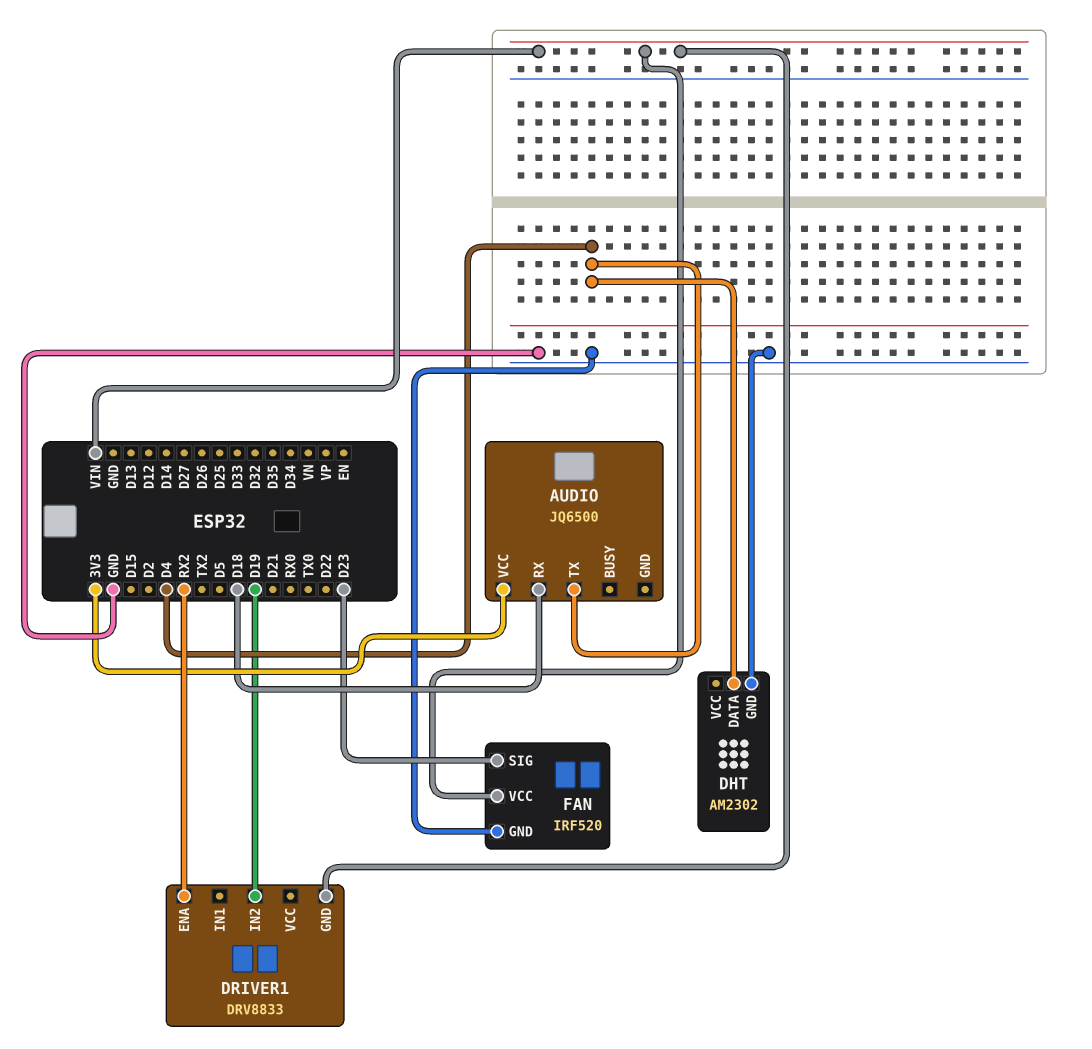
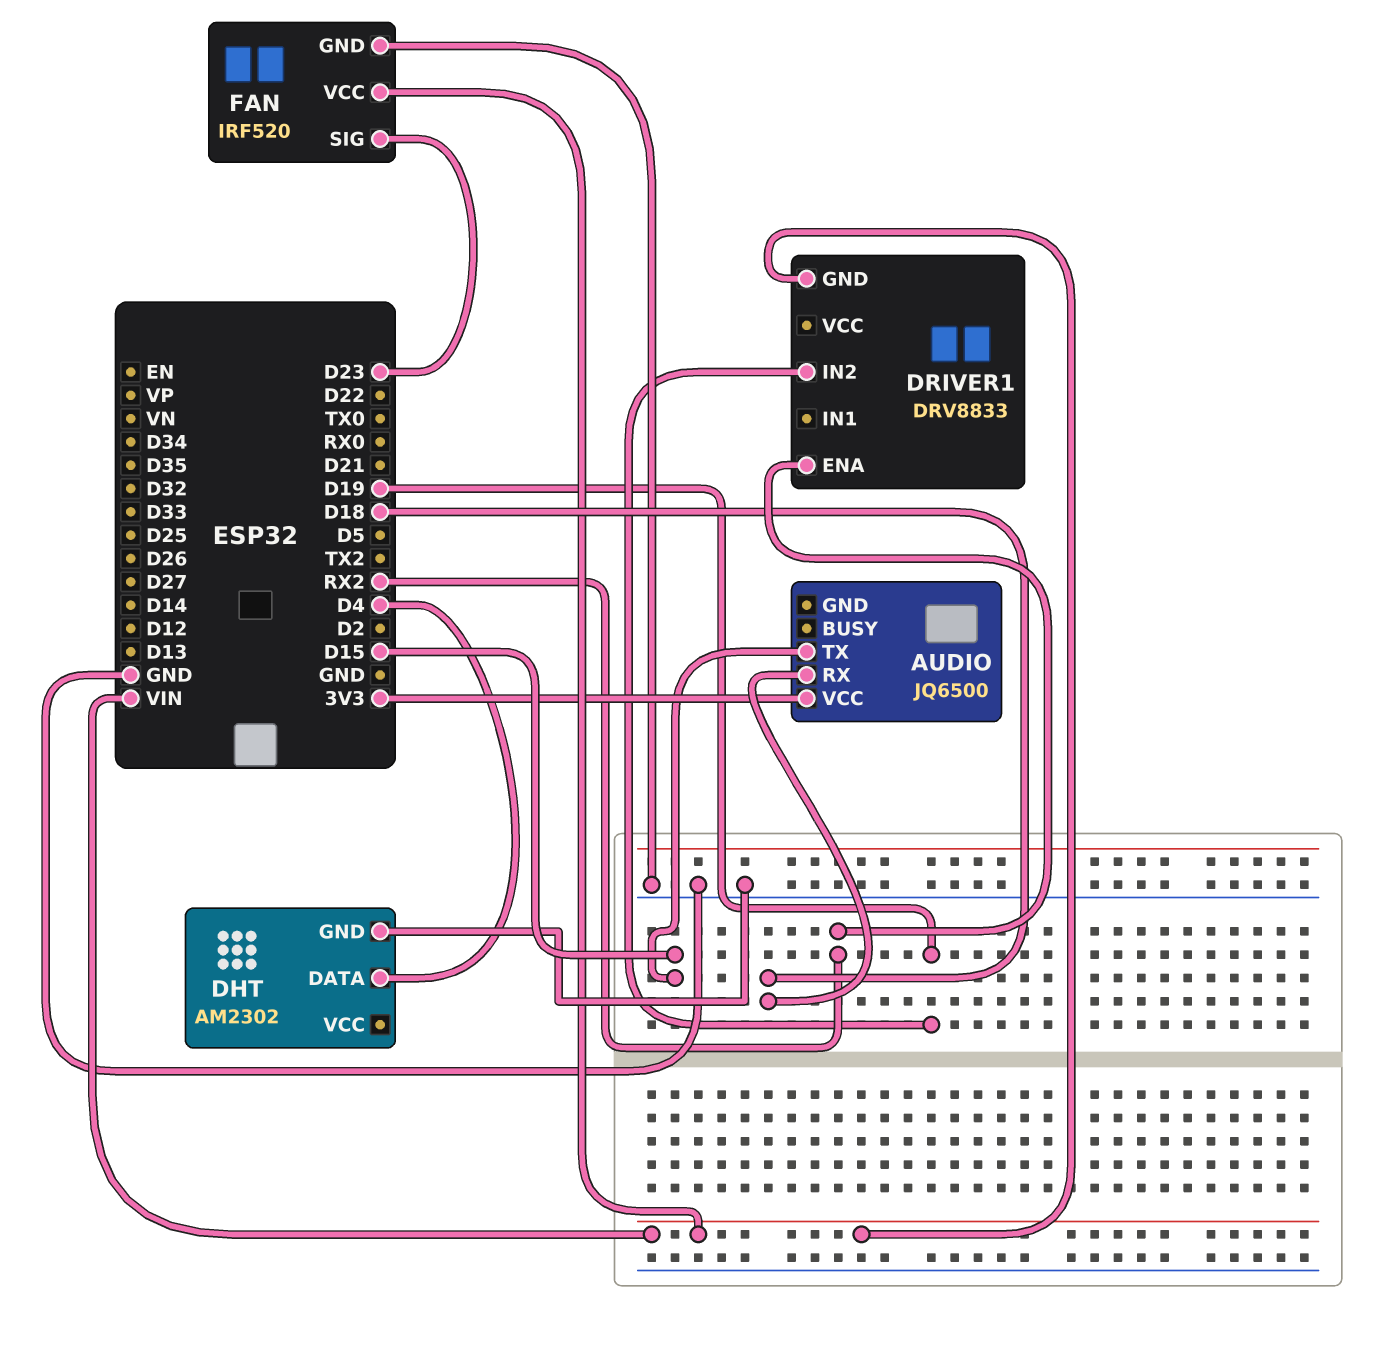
AUDIO pin TX: D4 -> D15

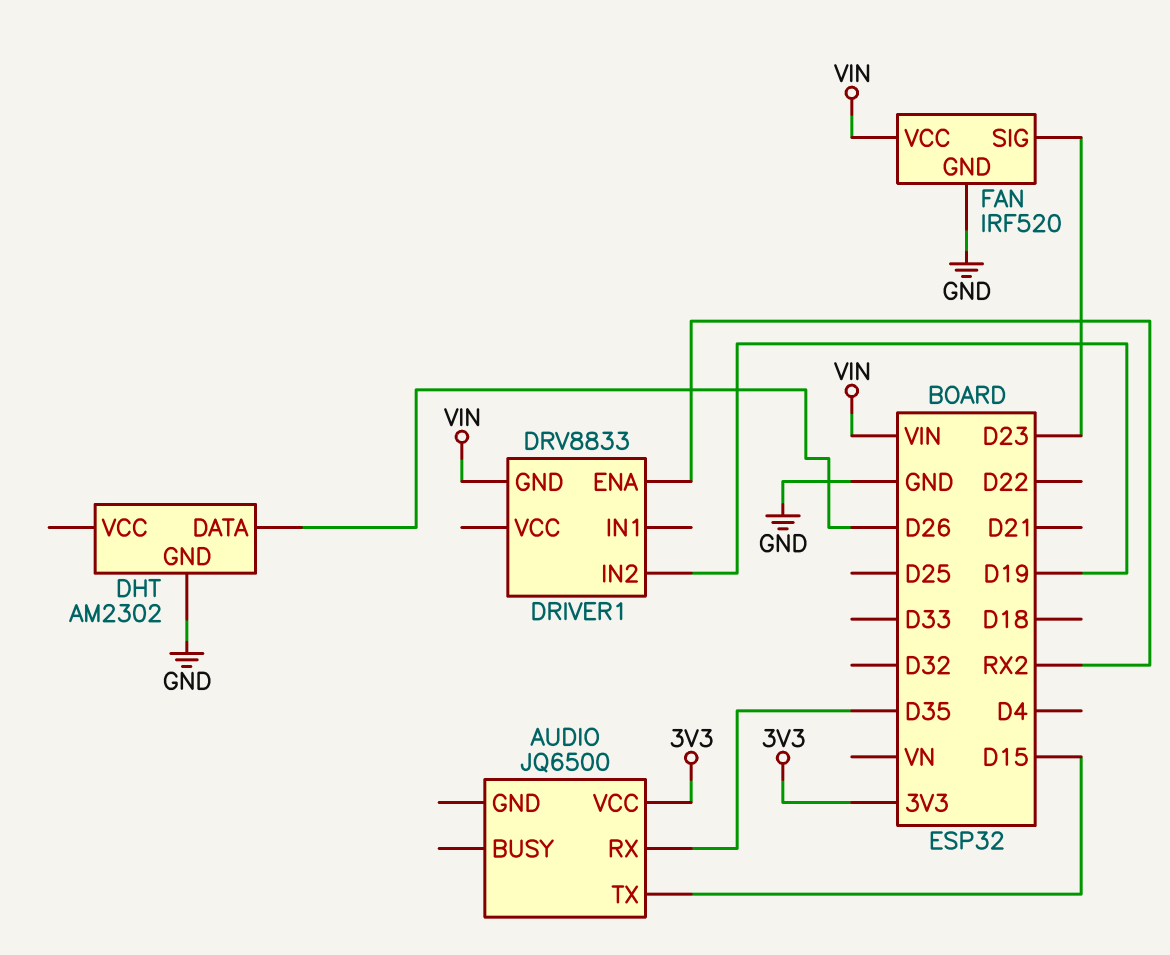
AUDIO pin RX: D18 -> D35
DHT pin DATA: D4 -> D26

